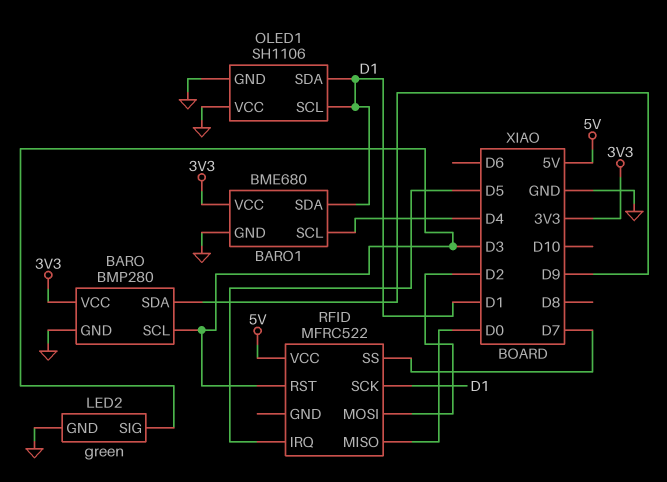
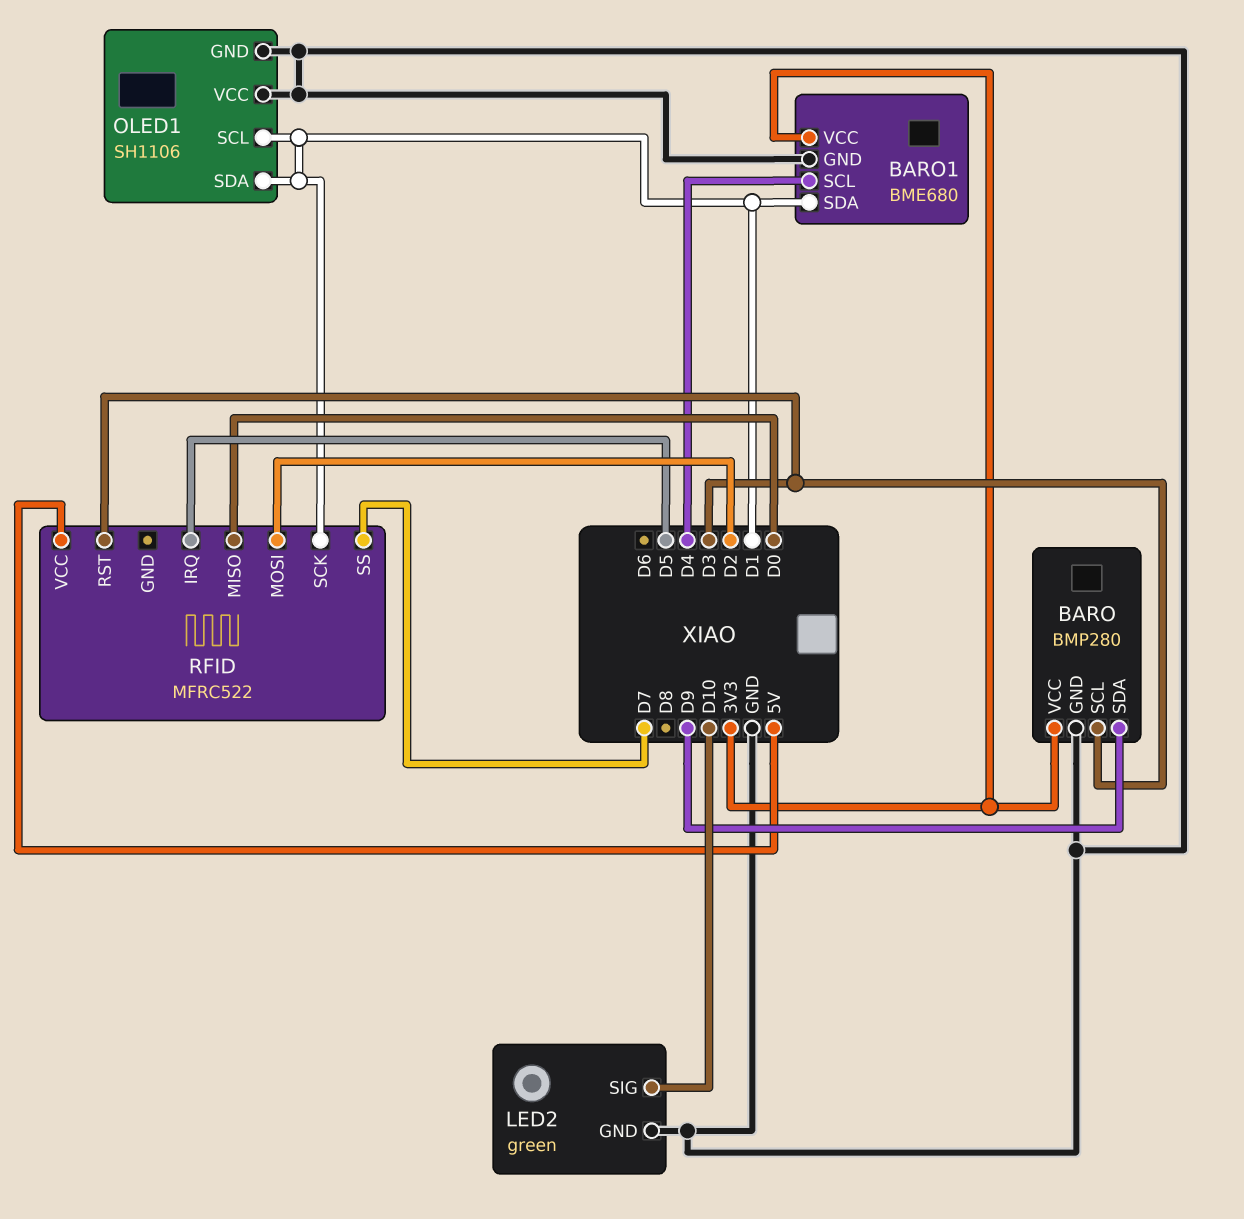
LED2 pin SIG: D3 -> D10

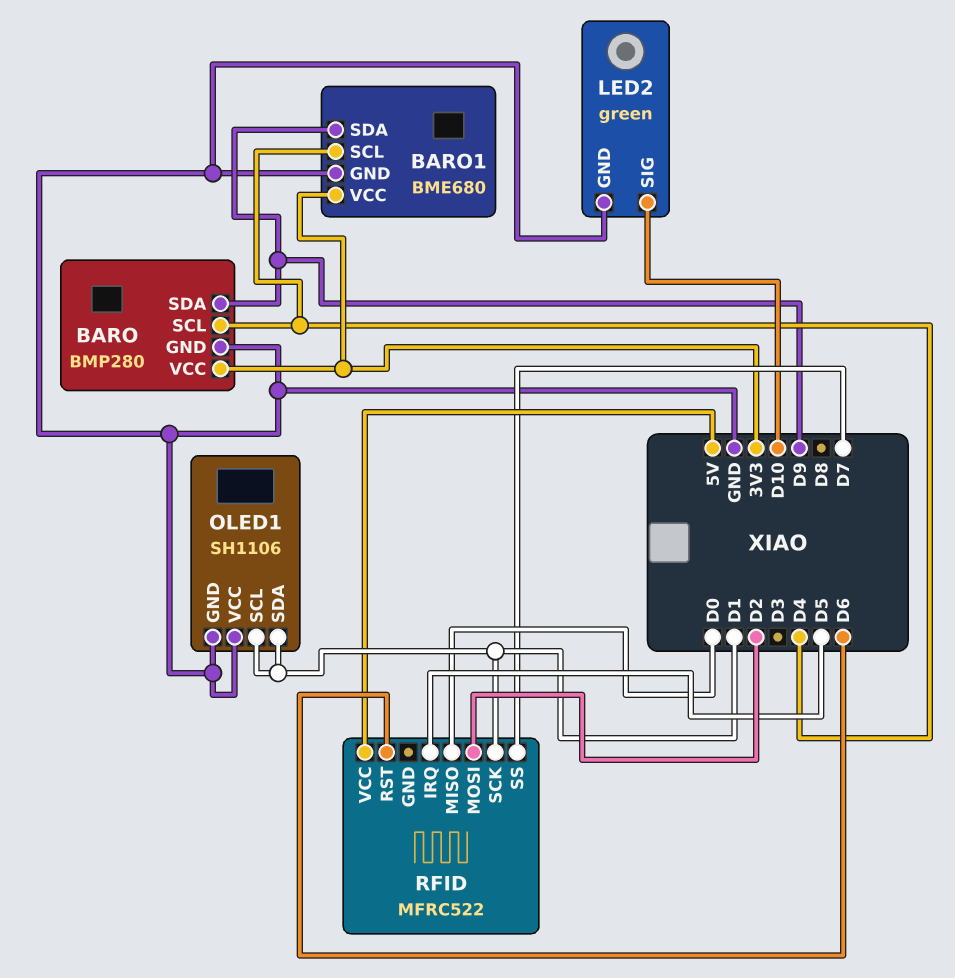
BARO pin SCL: D3 -> D4
BARO1 pin SDA: D1 -> D9
RFID pin RST: D3 -> D6

